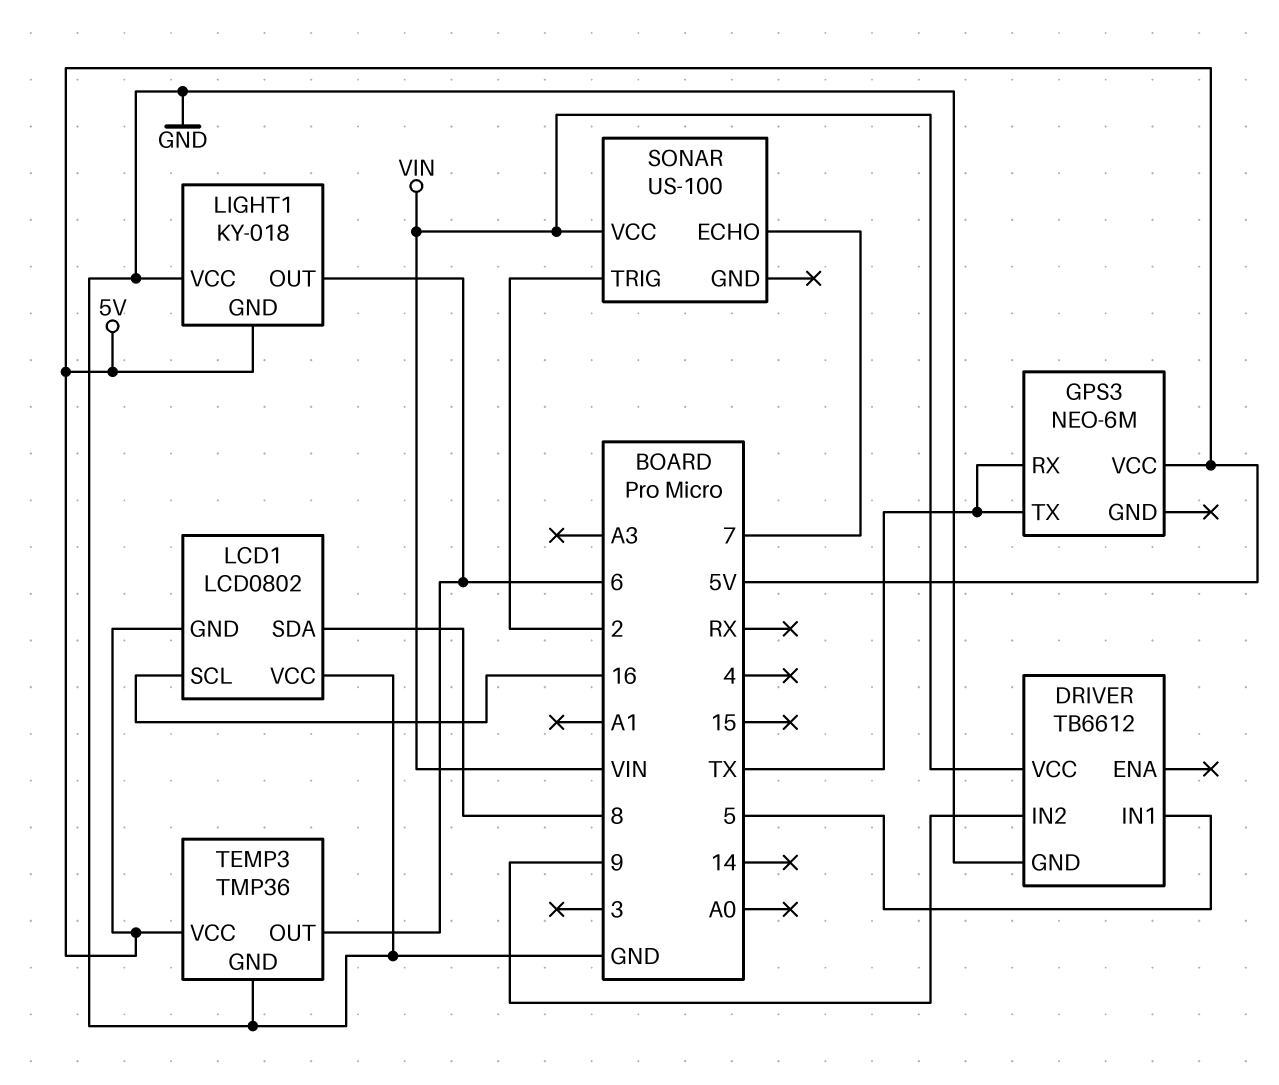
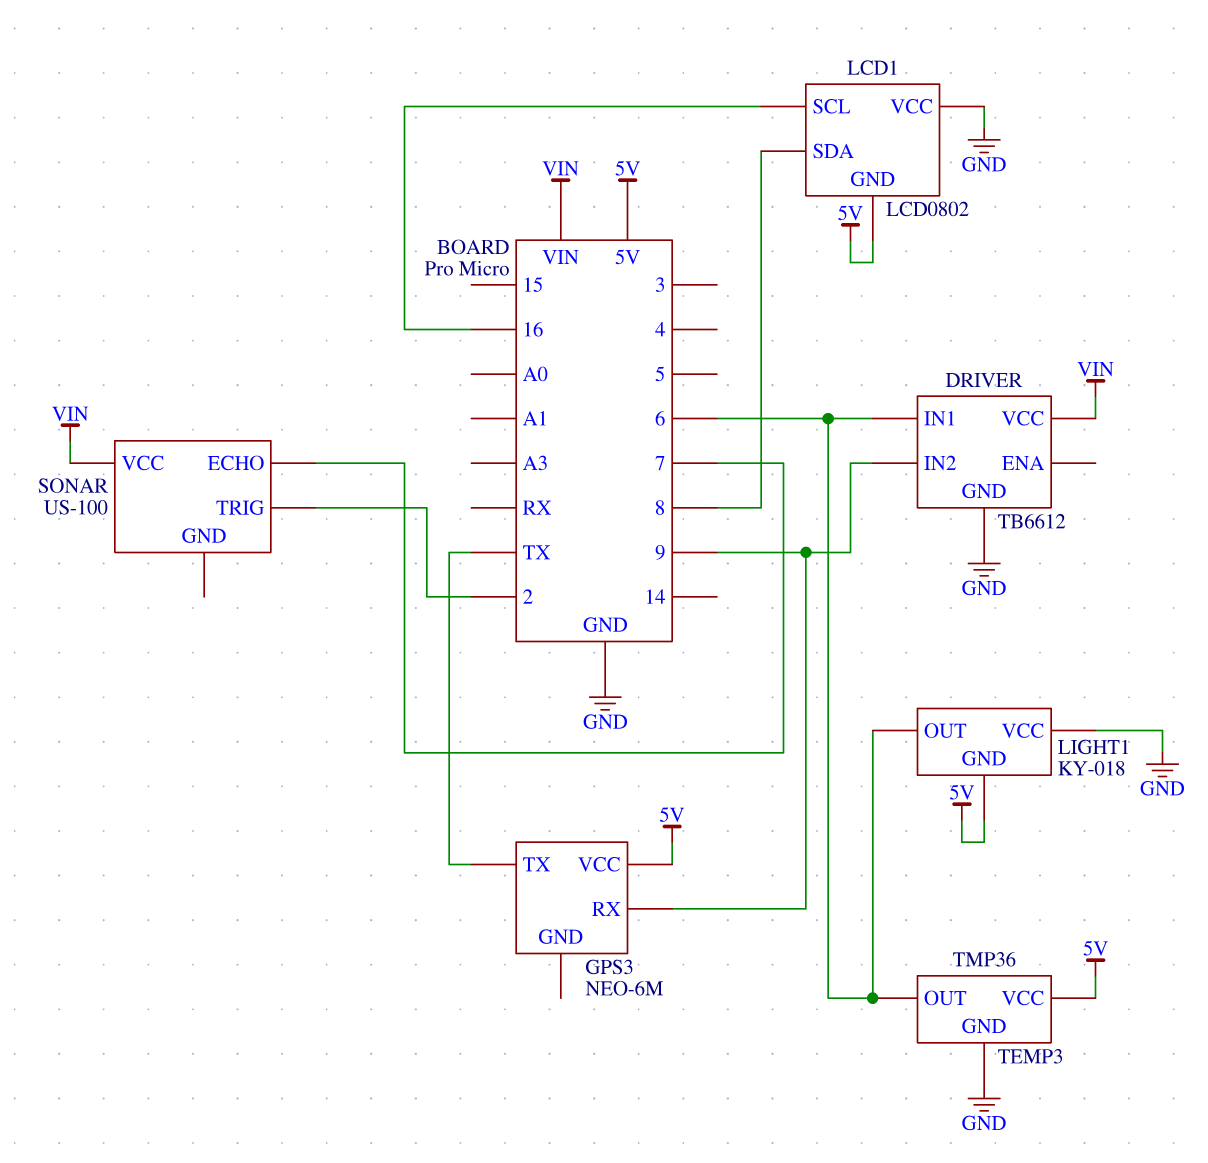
DRIVER pin IN1: 5 -> 6
GPS3 pin RX: TX -> 9

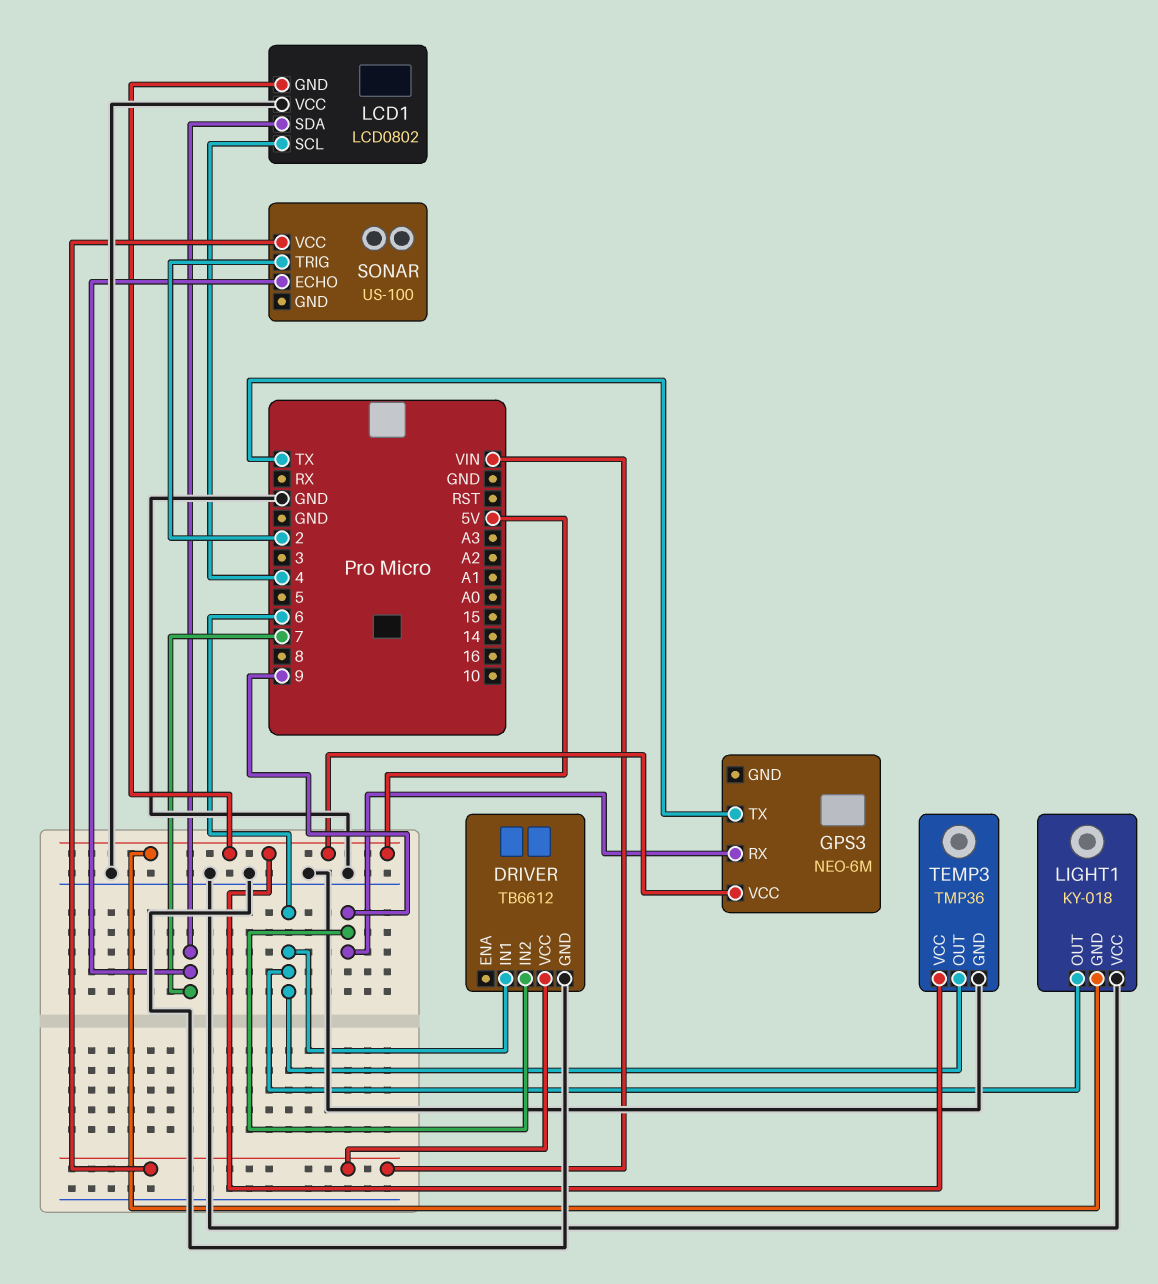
LCD1 pin SCL: 16 -> 4
LCD1 pin SDA: 8 -> 7

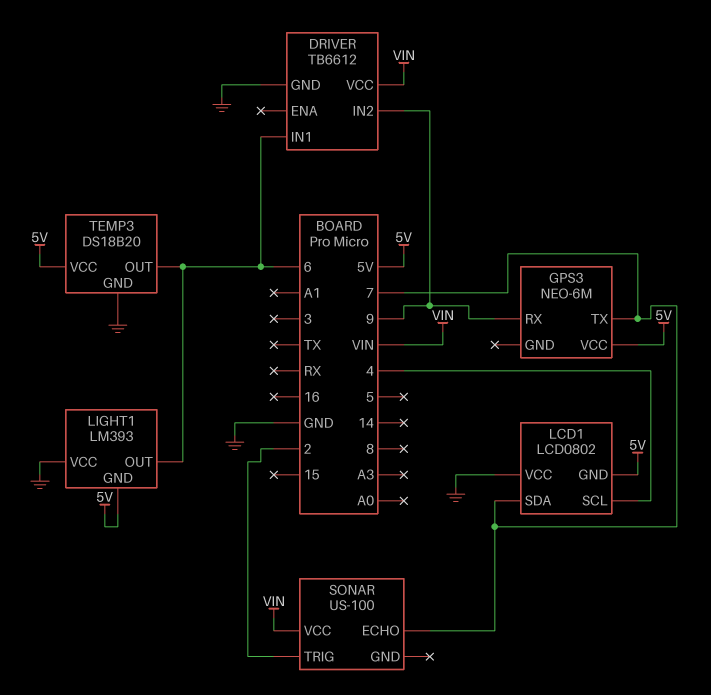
GPS3 pin TX: TX -> 7
LIGHT1: KY-018 -> LM393
TEMP3: TMP36 -> DS18B20

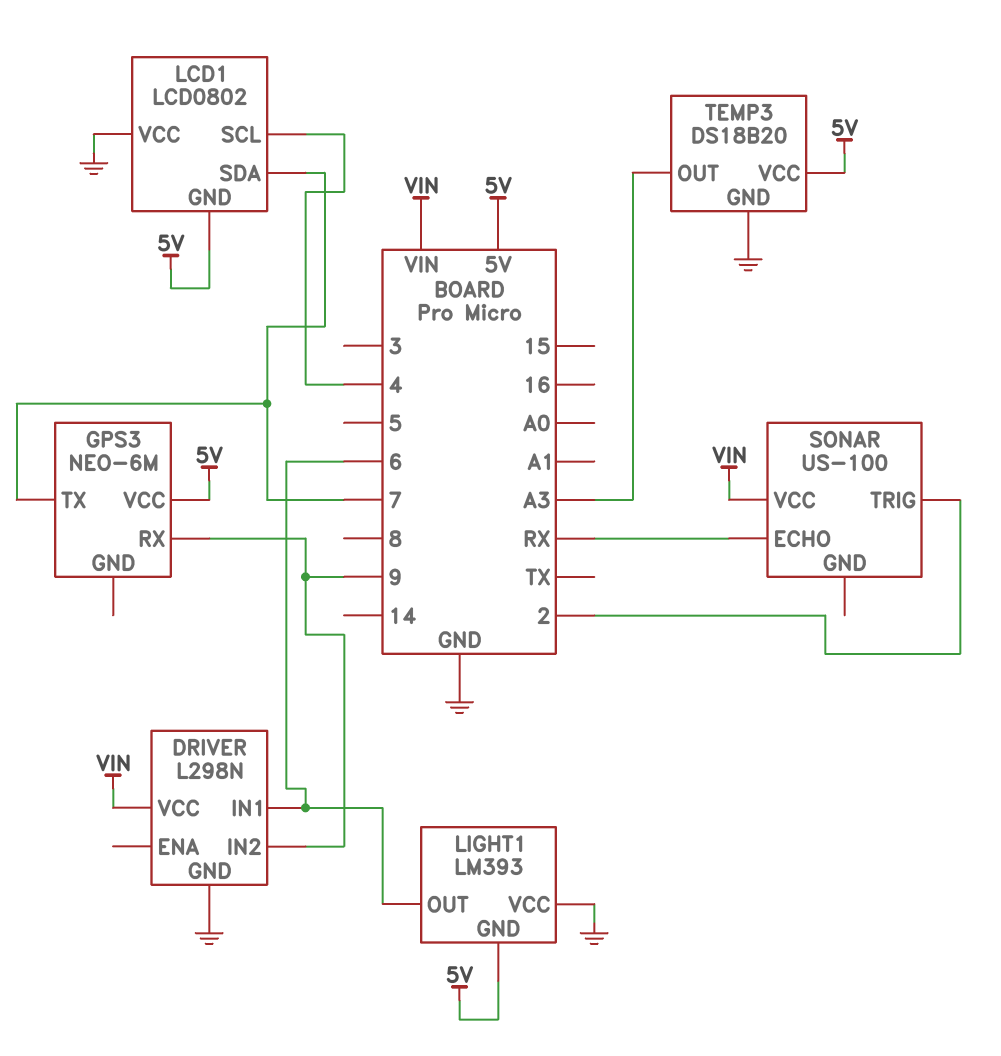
DRIVER: TB6612 -> L298N
SONAR pin ECHO: 7 -> RX
TEMP3 pin OUT: 6 -> A3

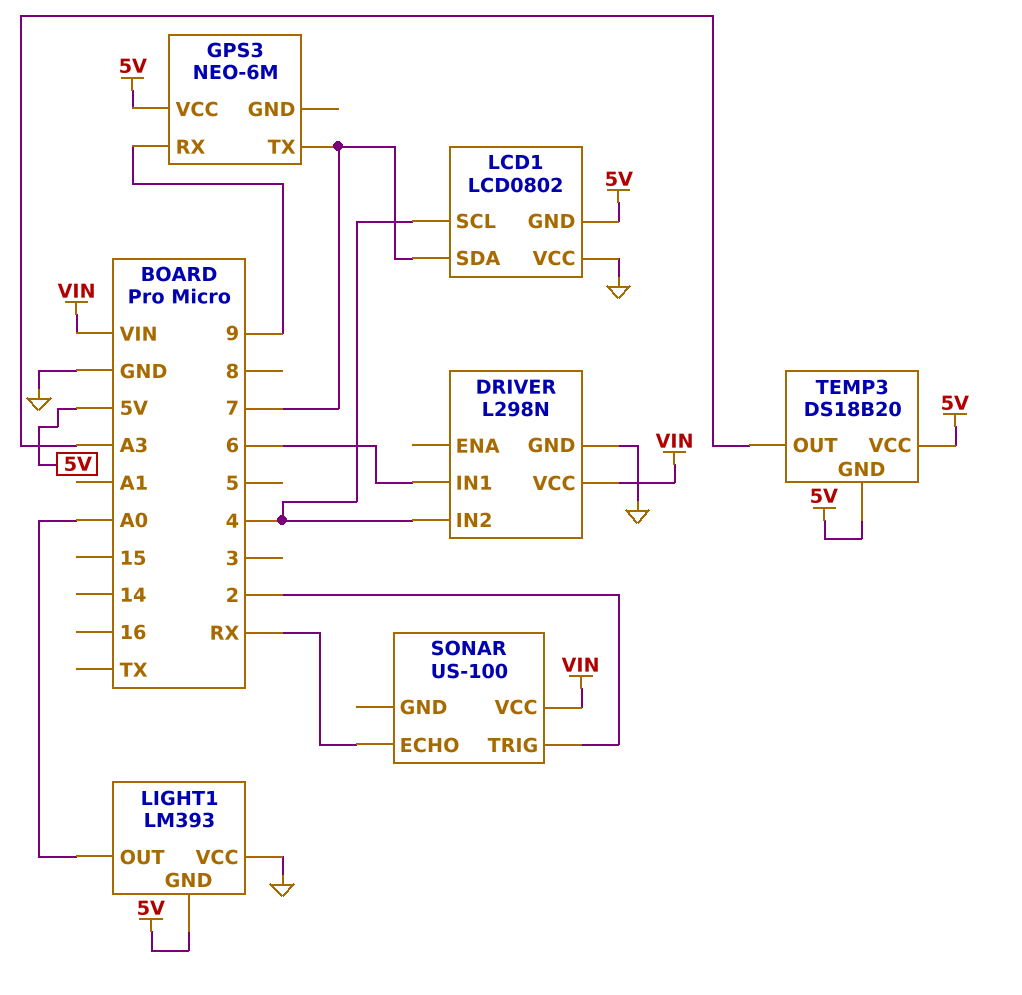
DRIVER pin IN2: 9 -> 4
LIGHT1 pin OUT: 6 -> A0
TEMP3 pin GND: GND -> 5V

